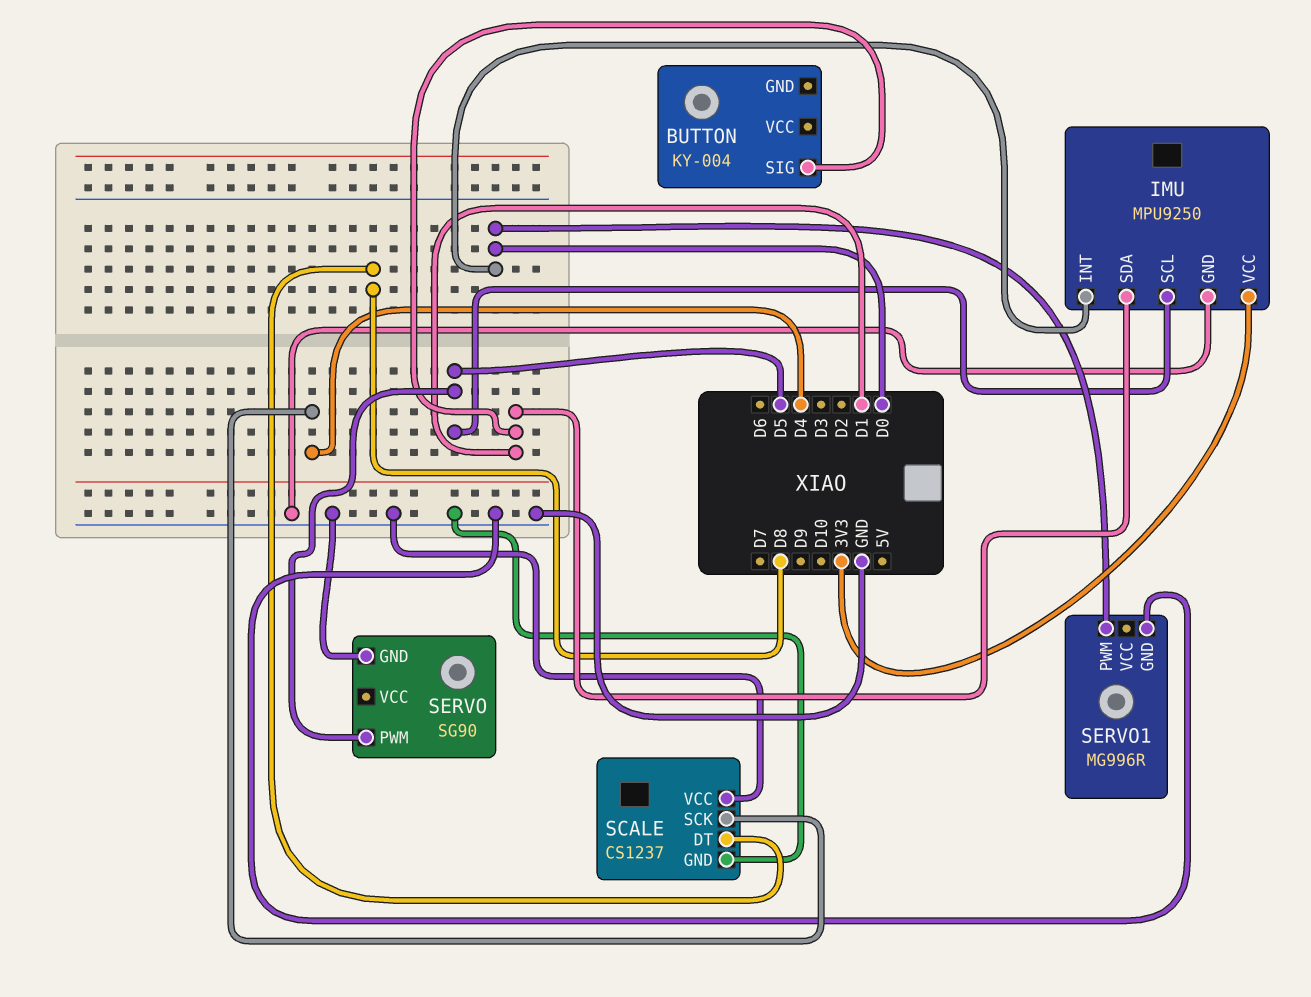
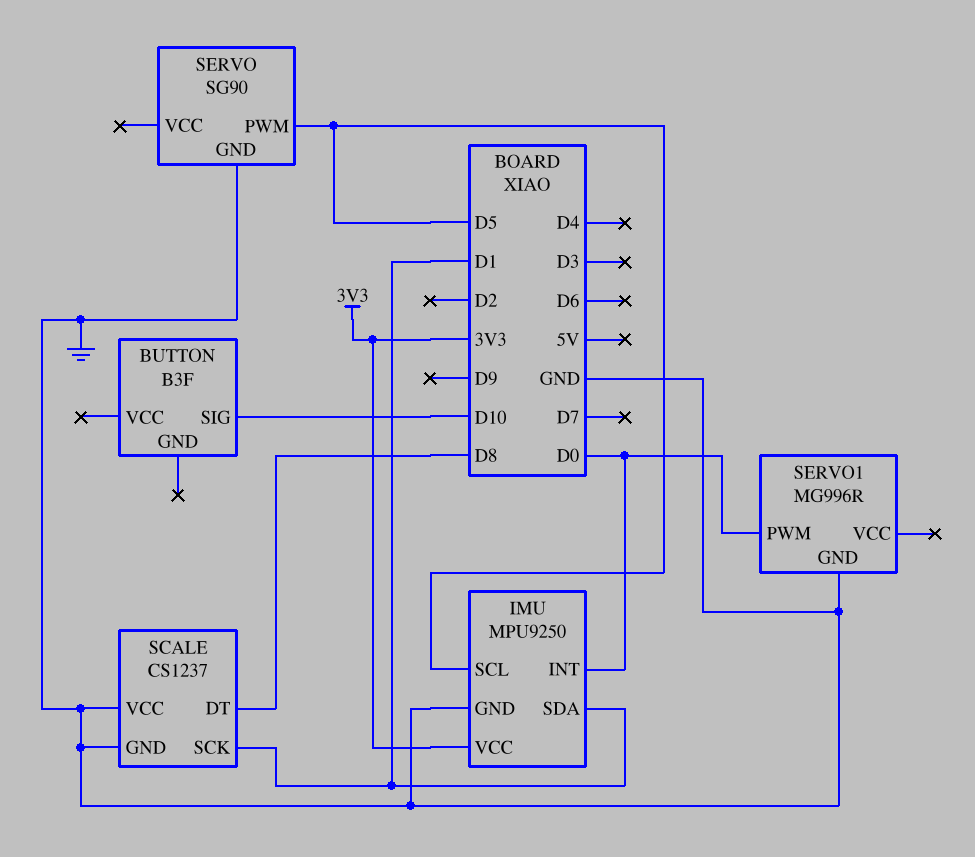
BUTTON: KY-004 -> B3F
BUTTON pin SIG: D1 -> D10
SCALE pin SCK: D4 -> D1

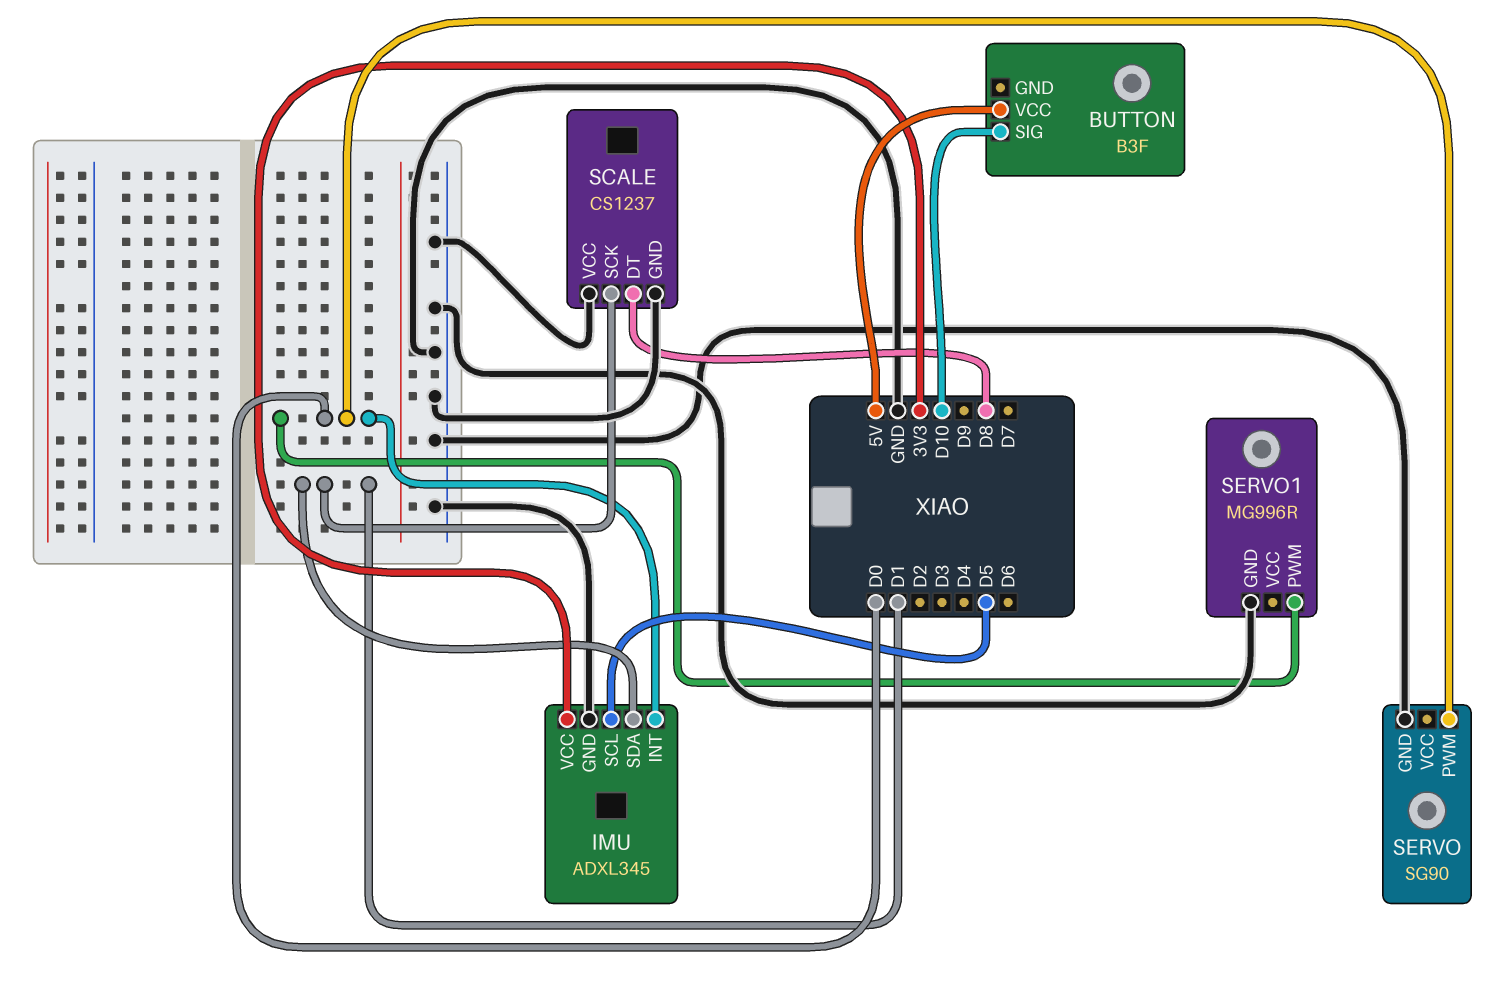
BUTTON pin VCC: none -> 5V
IMU: MPU9250 -> ADXL345
SERVO pin PWM: D5 -> D0

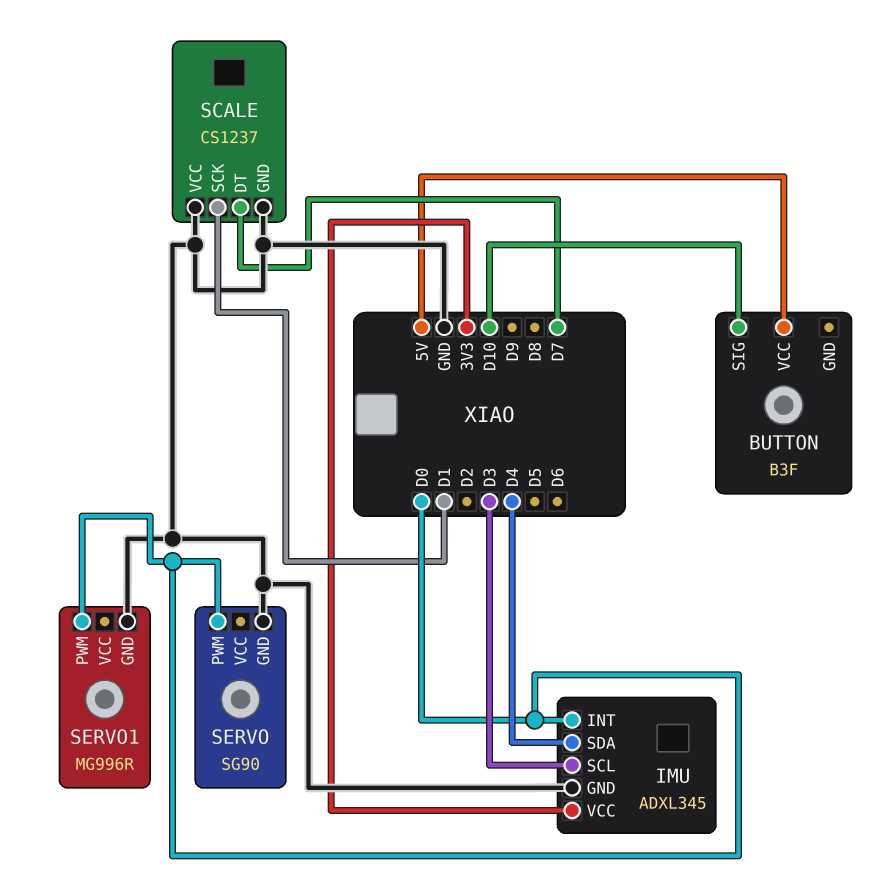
IMU pin SCL: D5 -> D3
IMU pin SDA: D1 -> D4
SCALE pin DT: D8 -> D7

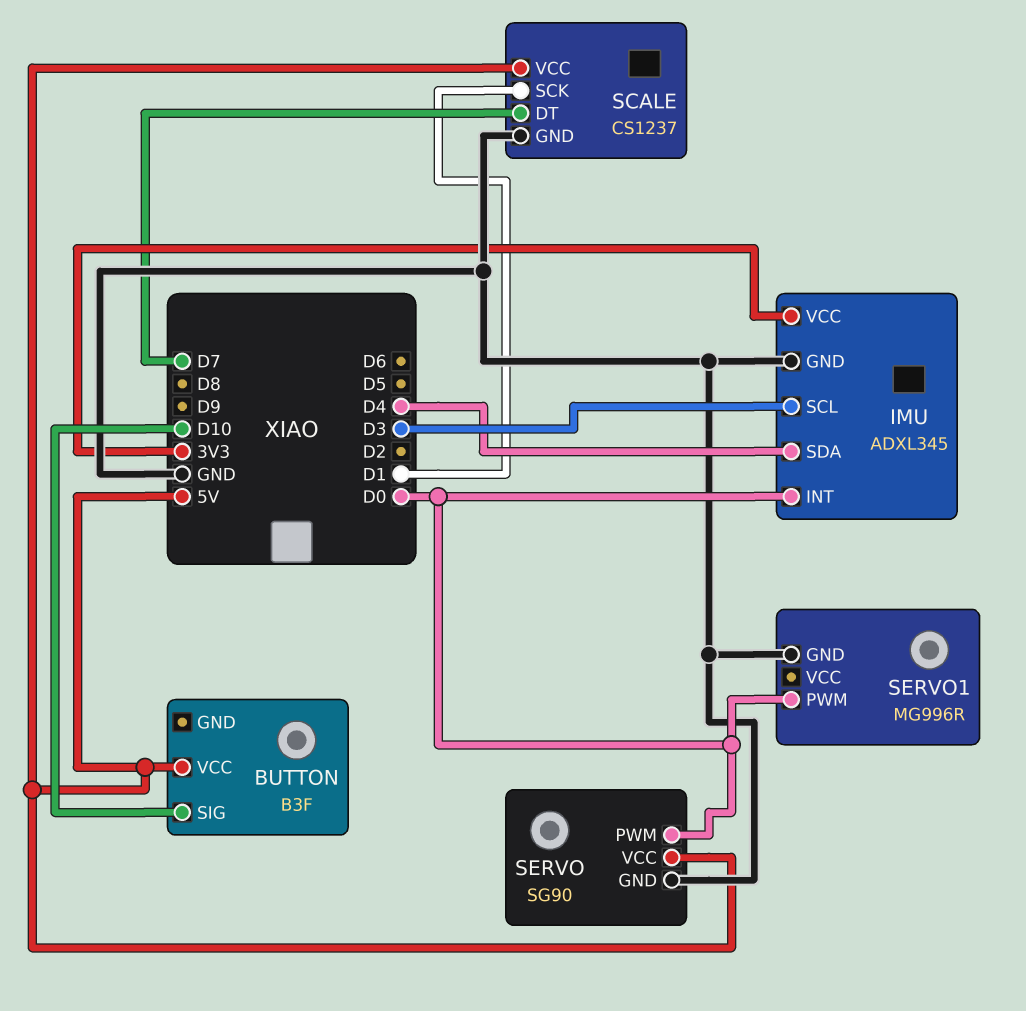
SCALE pin VCC: GND -> 5V
SERVO pin VCC: none -> 5V

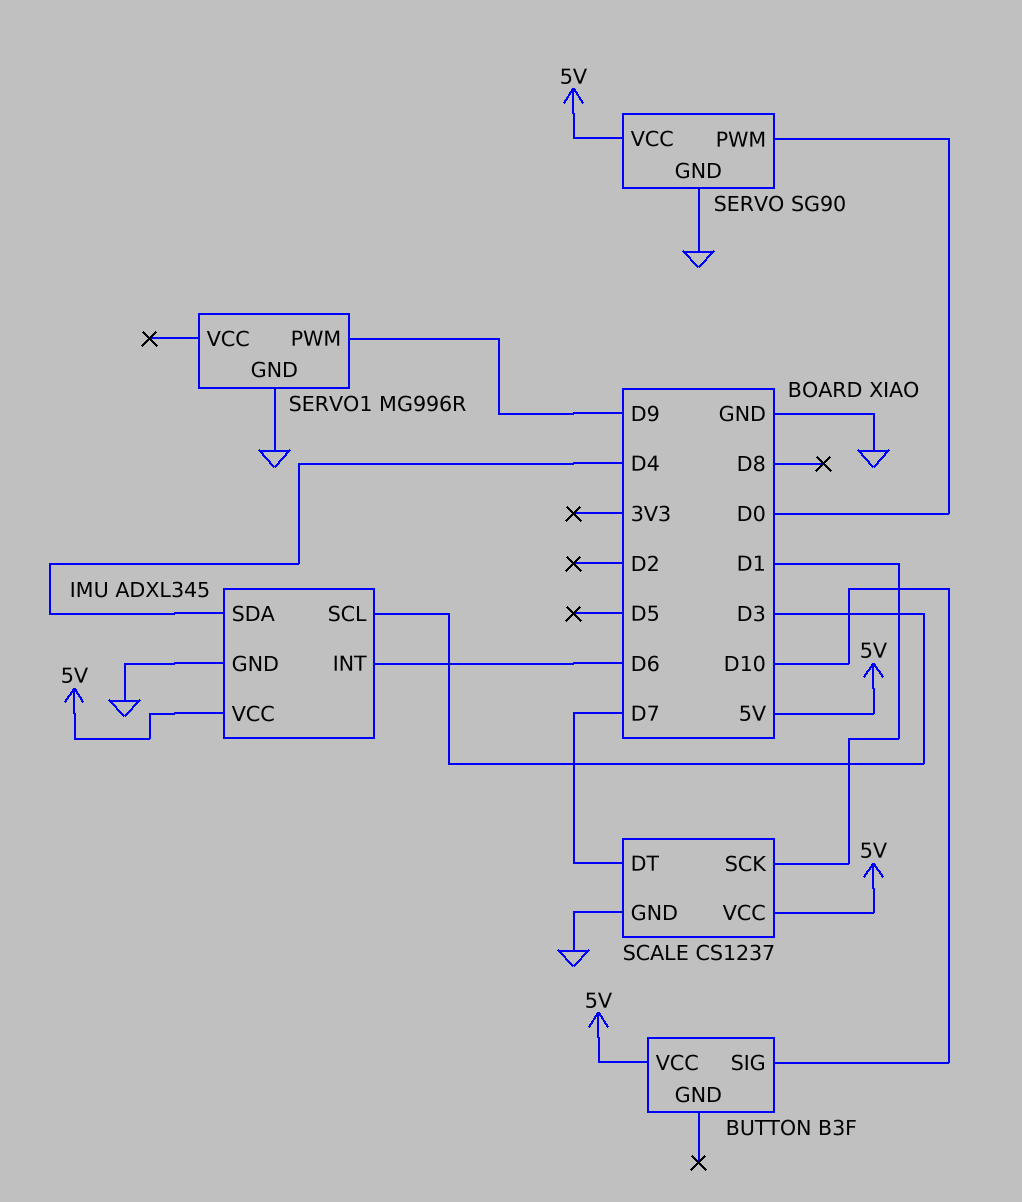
IMU pin INT: D0 -> D6
IMU pin VCC: 3V3 -> 5V
SERVO1 pin PWM: D0 -> D9

